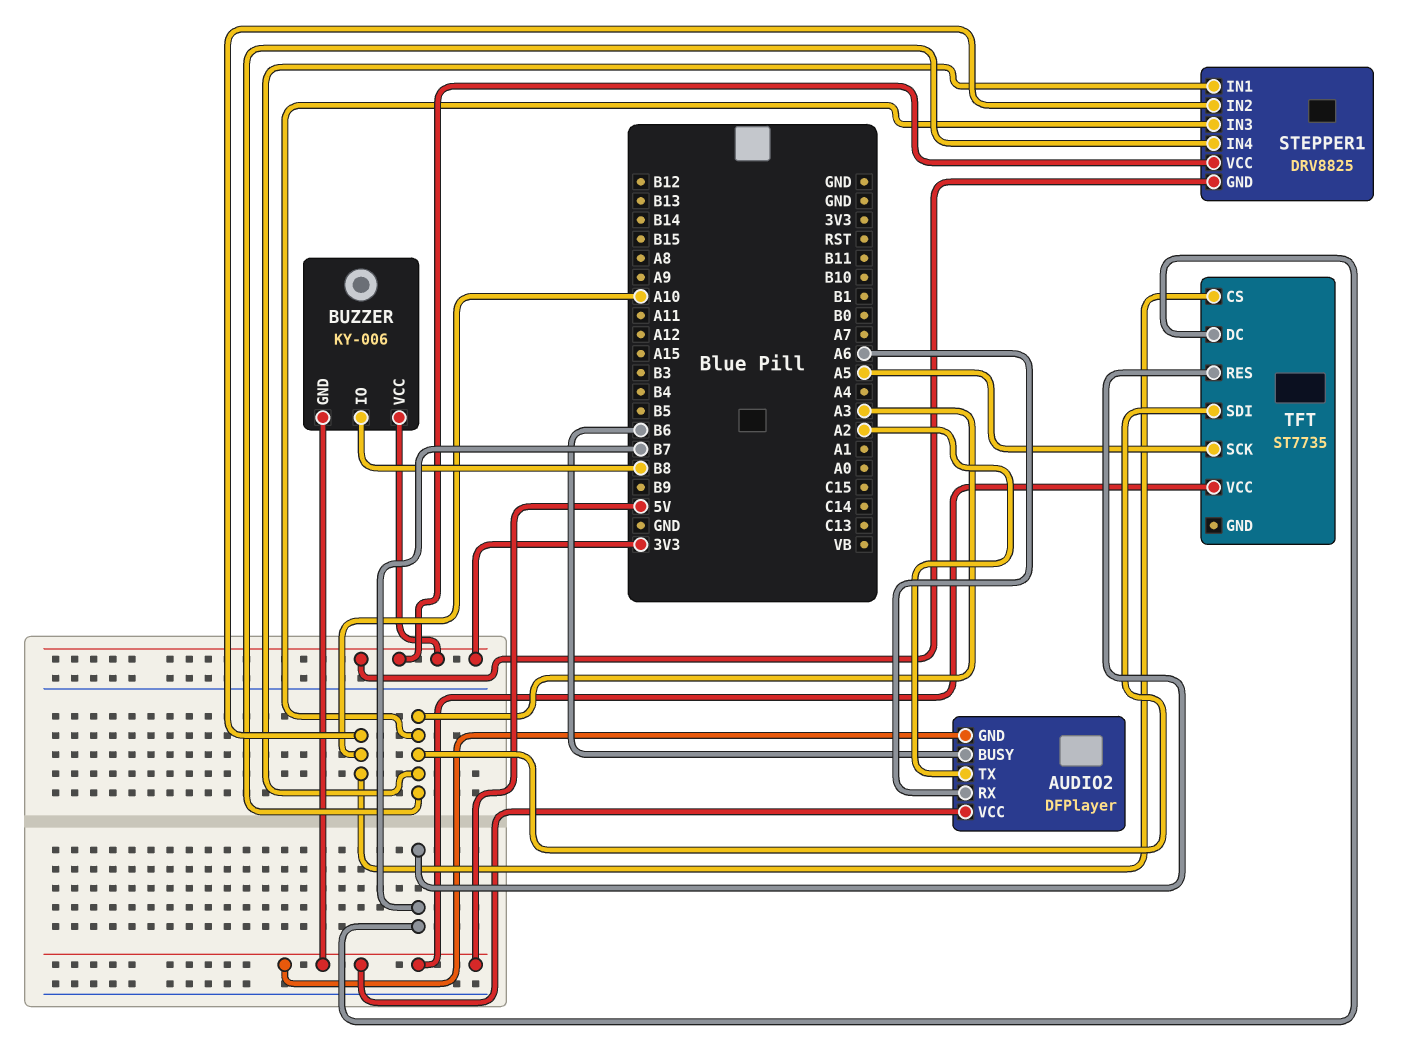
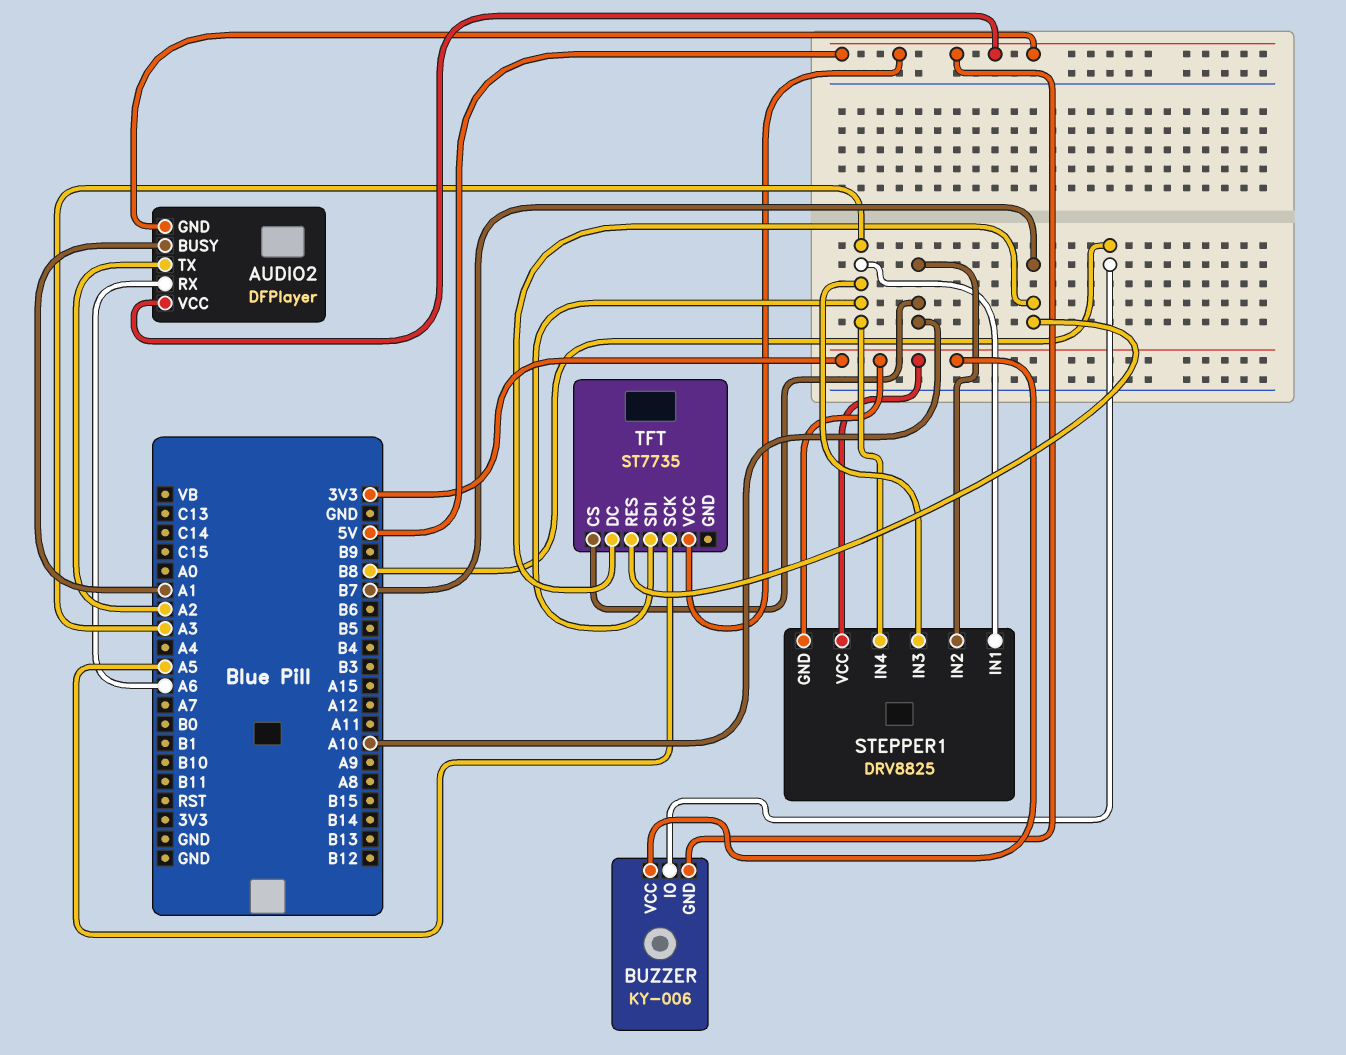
AUDIO2 pin BUSY: B6 -> A1

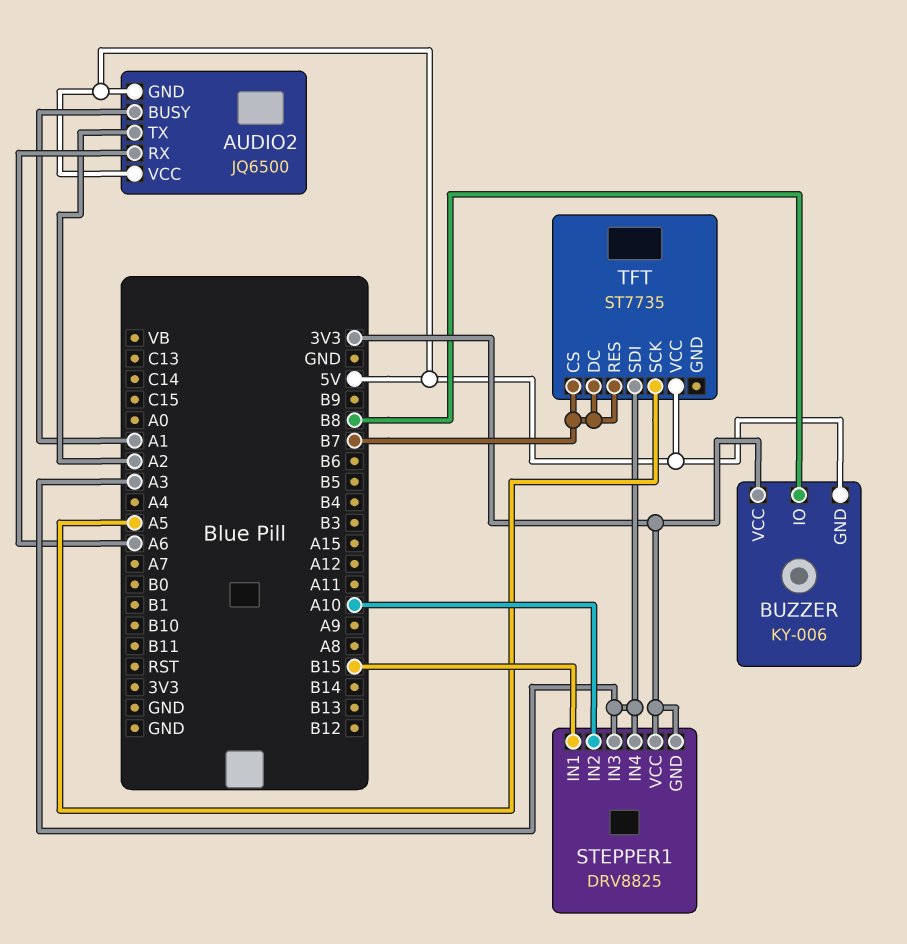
AUDIO2: DFPlayer -> JQ6500
STEPPER1 pin IN1: A3 -> B15
TFT pin CS: A10 -> B7

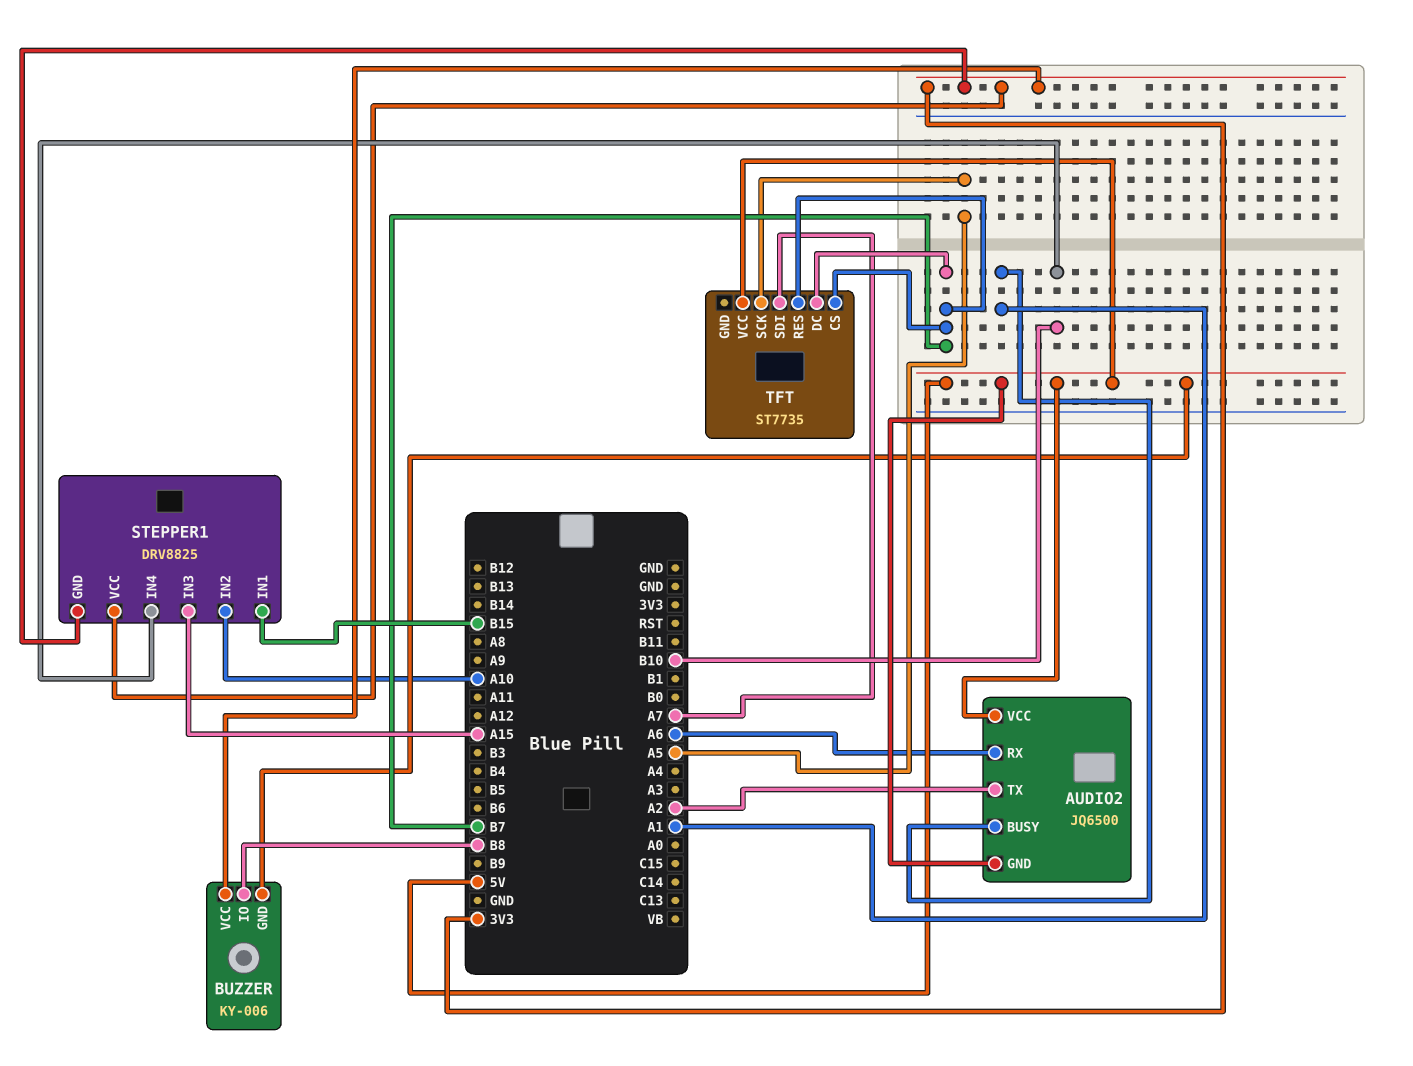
STEPPER1 pin IN3: A3 -> A15
STEPPER1 pin IN4: A3 -> B10
TFT pin SDI: A3 -> A7

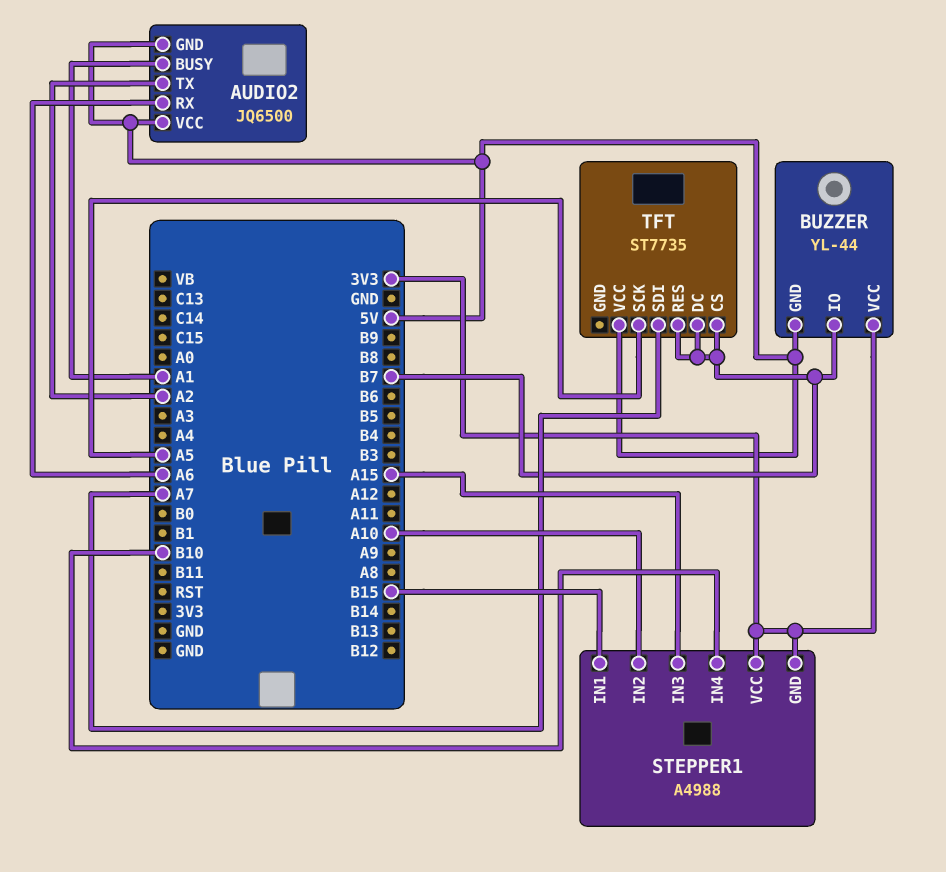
BUZZER: KY-006 -> YL-44
BUZZER pin IO: B8 -> B7
STEPPER1: DRV8825 -> A4988

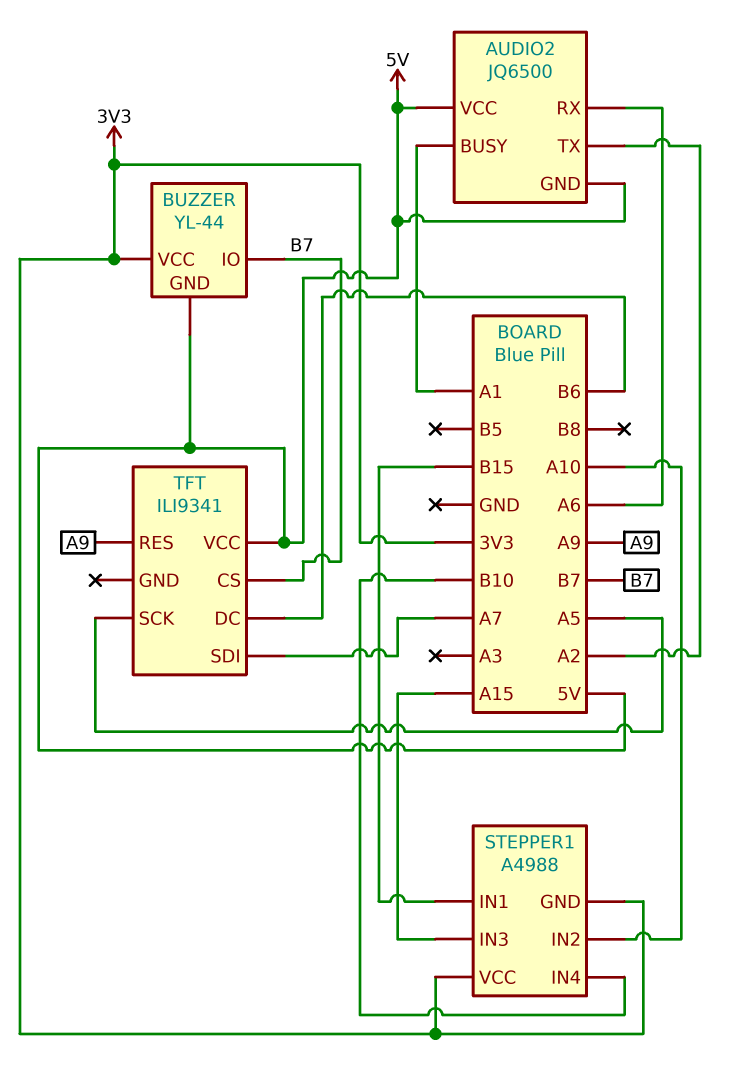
TFT: ST7735 -> ILI9341
TFT pin DC: B7 -> B6
TFT pin RES: B7 -> A9

